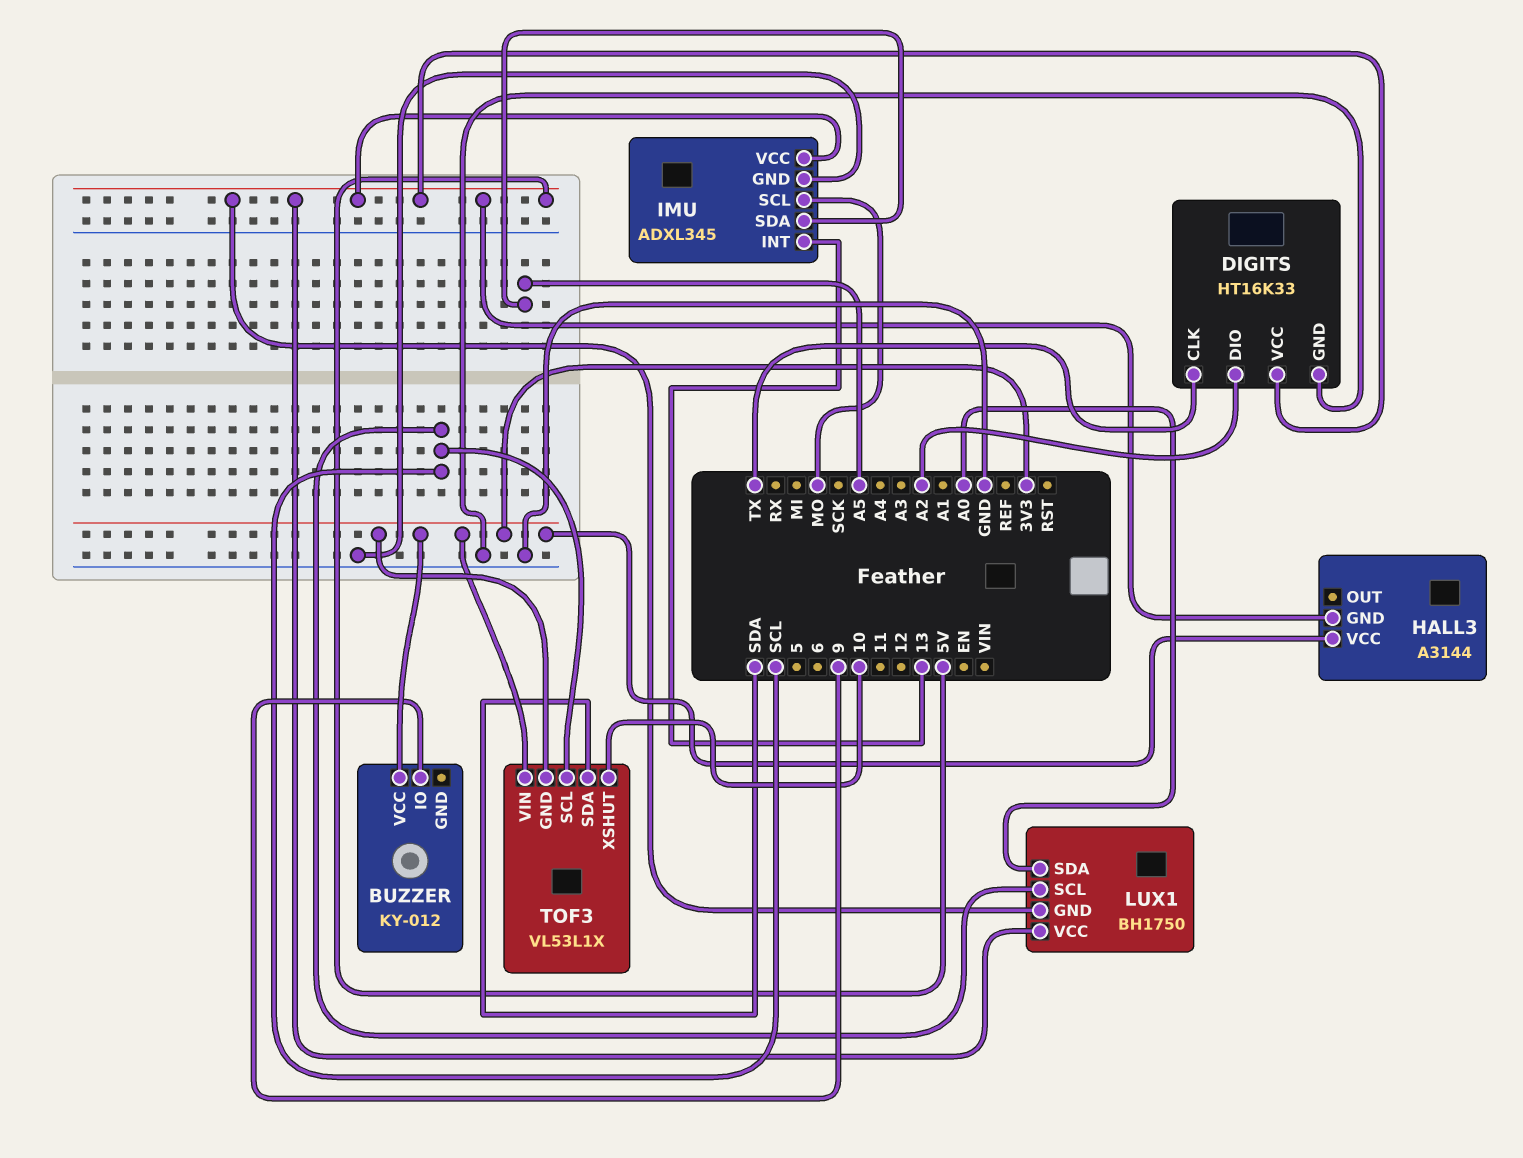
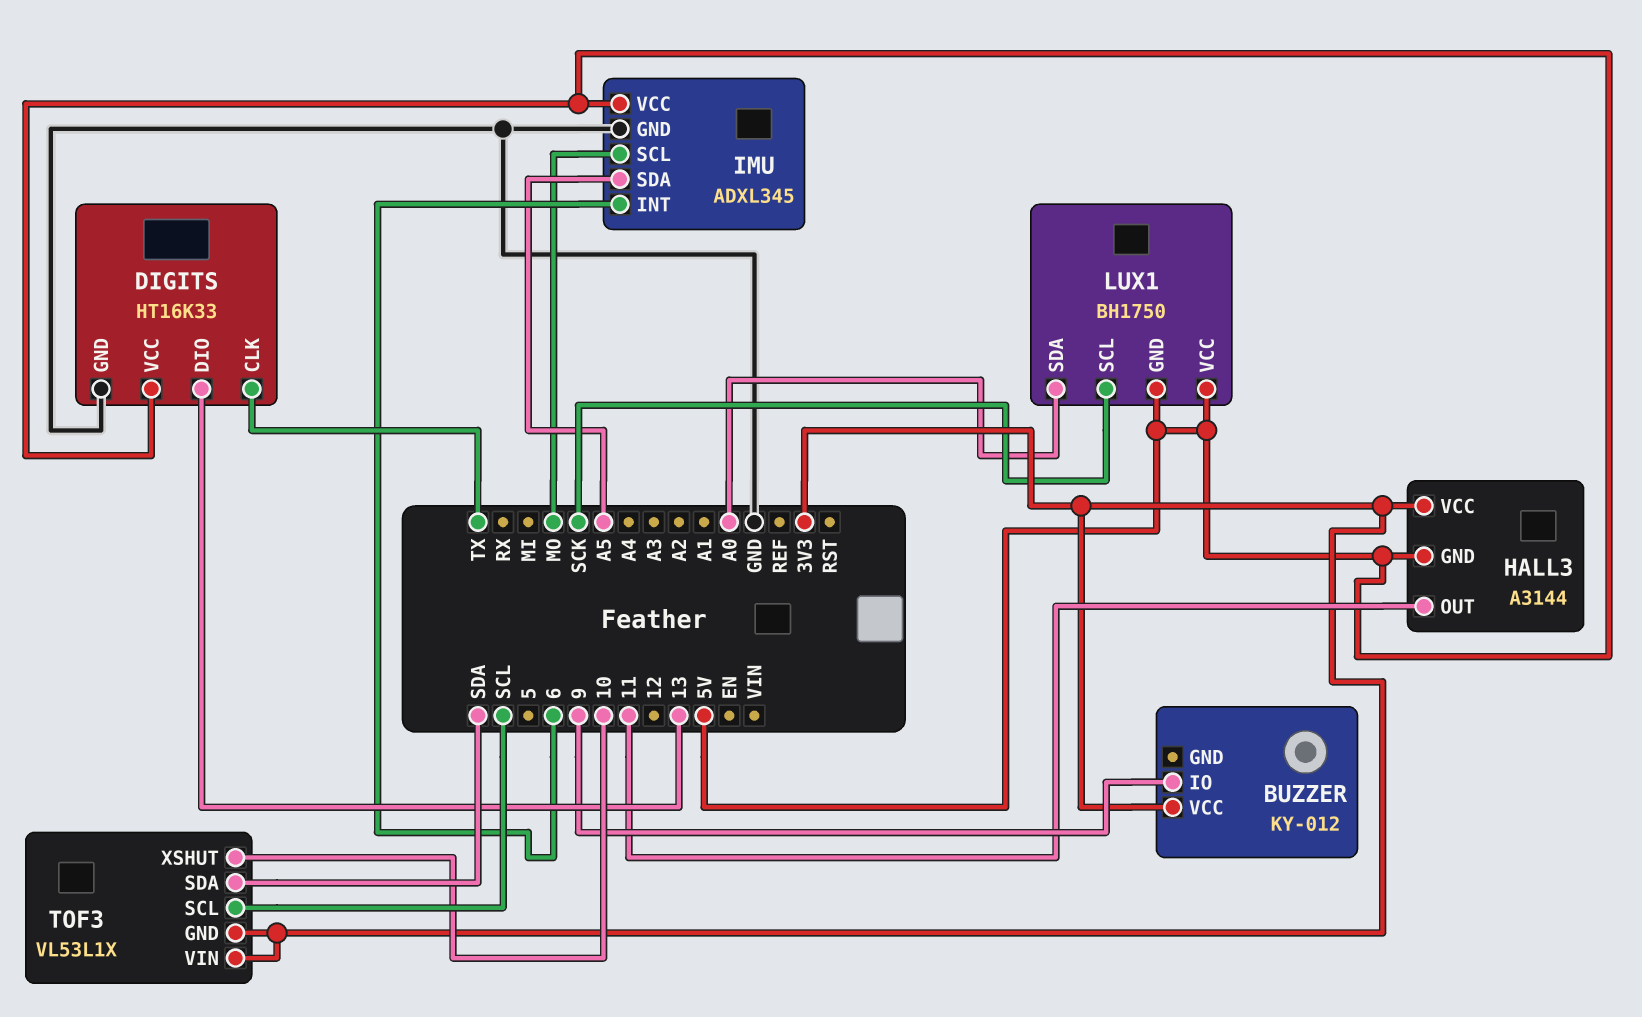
DIGITS pin DIO: A2 -> 13
HALL3 pin OUT: none -> 11
IMU pin INT: 13 -> 6
LUX1 pin SCL: SCL -> SCK

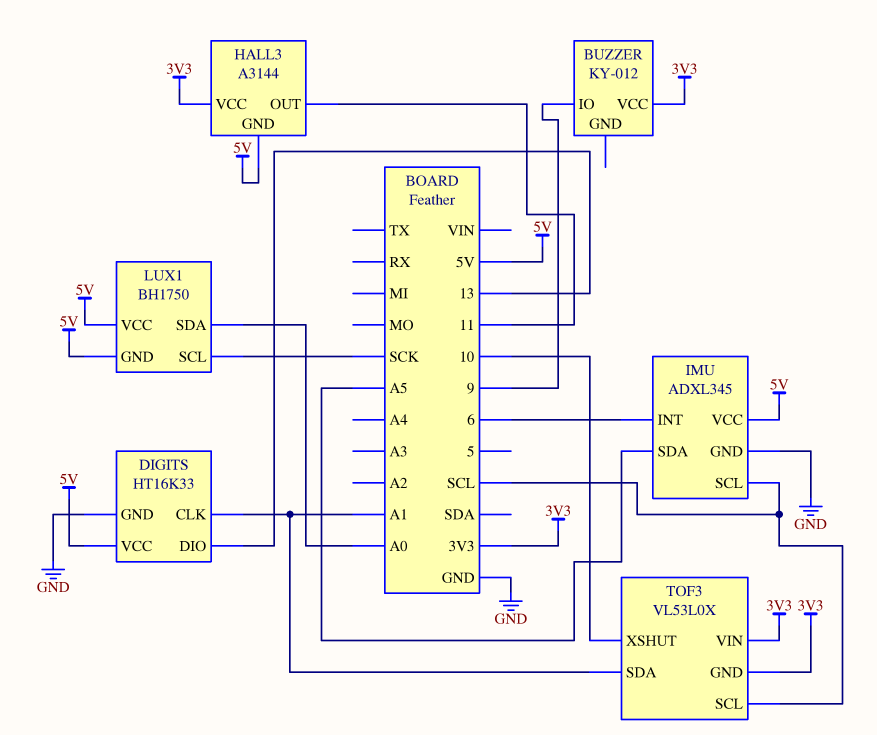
DIGITS pin CLK: TX -> A1
IMU pin SCL: MO -> SCL
TOF3: VL53L1X -> VL53L0X
TOF3 pin SDA: SDA -> A1

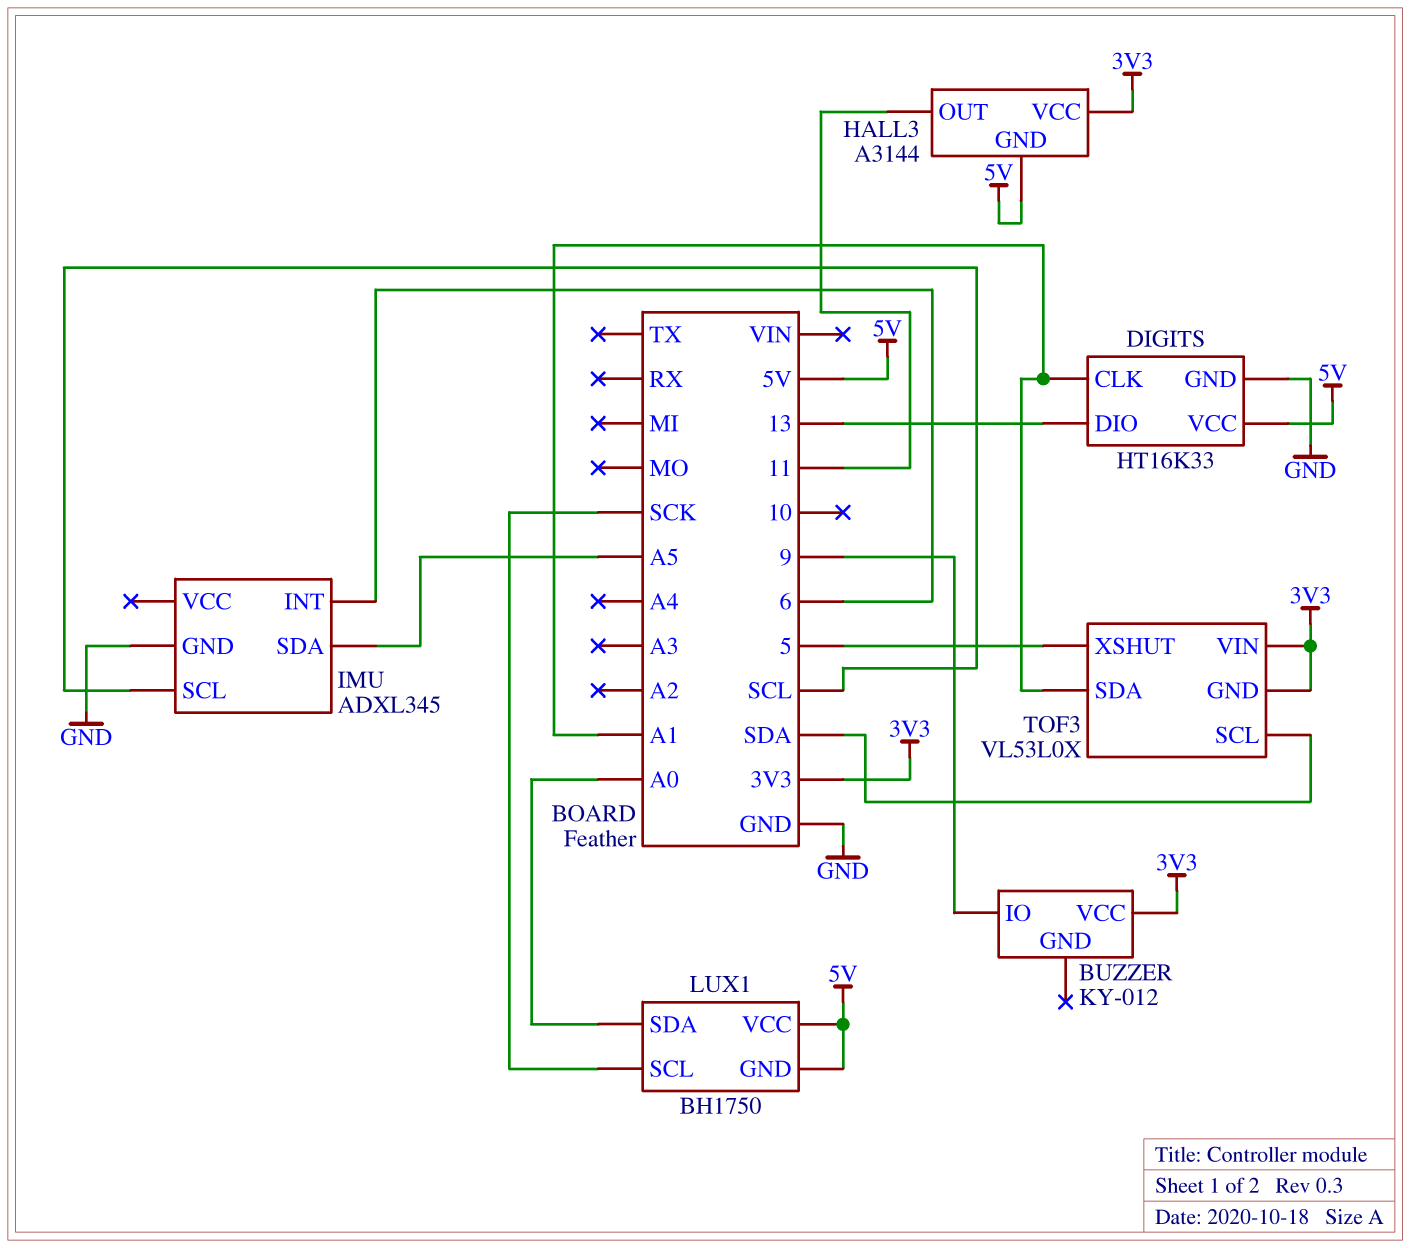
IMU pin VCC: 5V -> none
TOF3 pin SCL: SCL -> SDA
TOF3 pin XSHUT: 10 -> 5

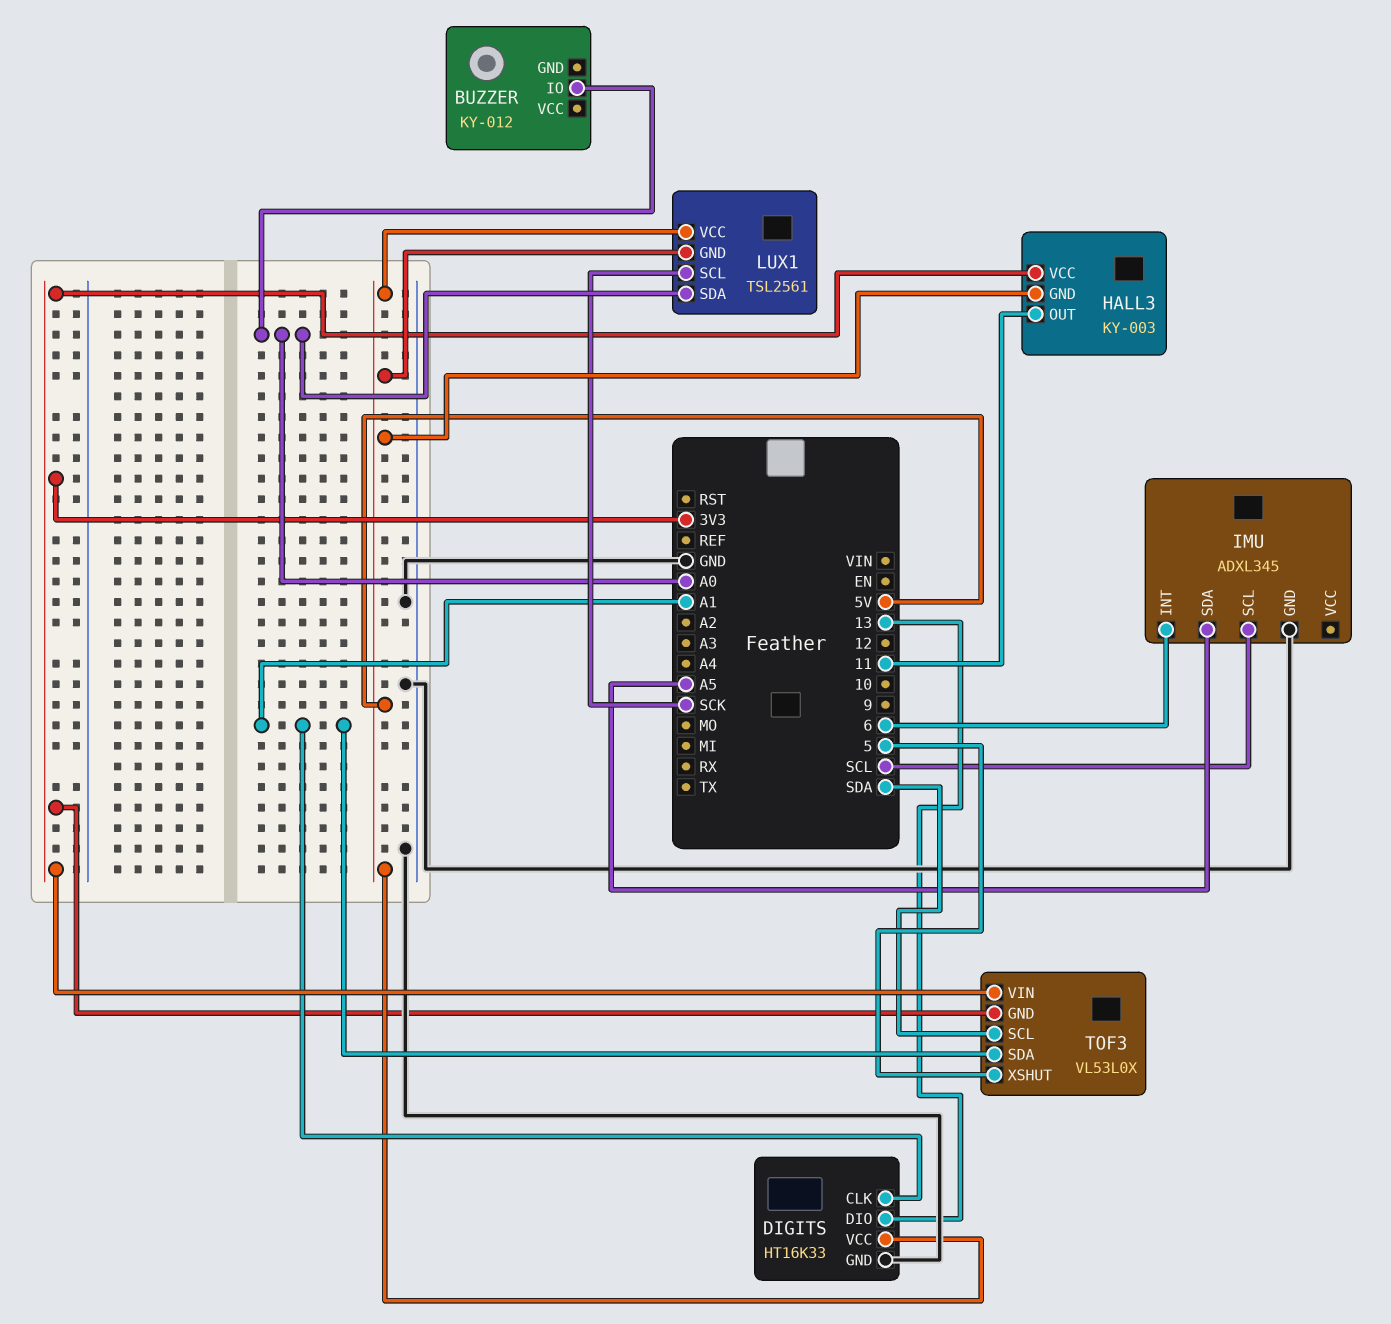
BUZZER pin IO: 9 -> A0
BUZZER pin VCC: 3V3 -> none
HALL3: A3144 -> KY-003
LUX1: BH1750 -> TSL2561

